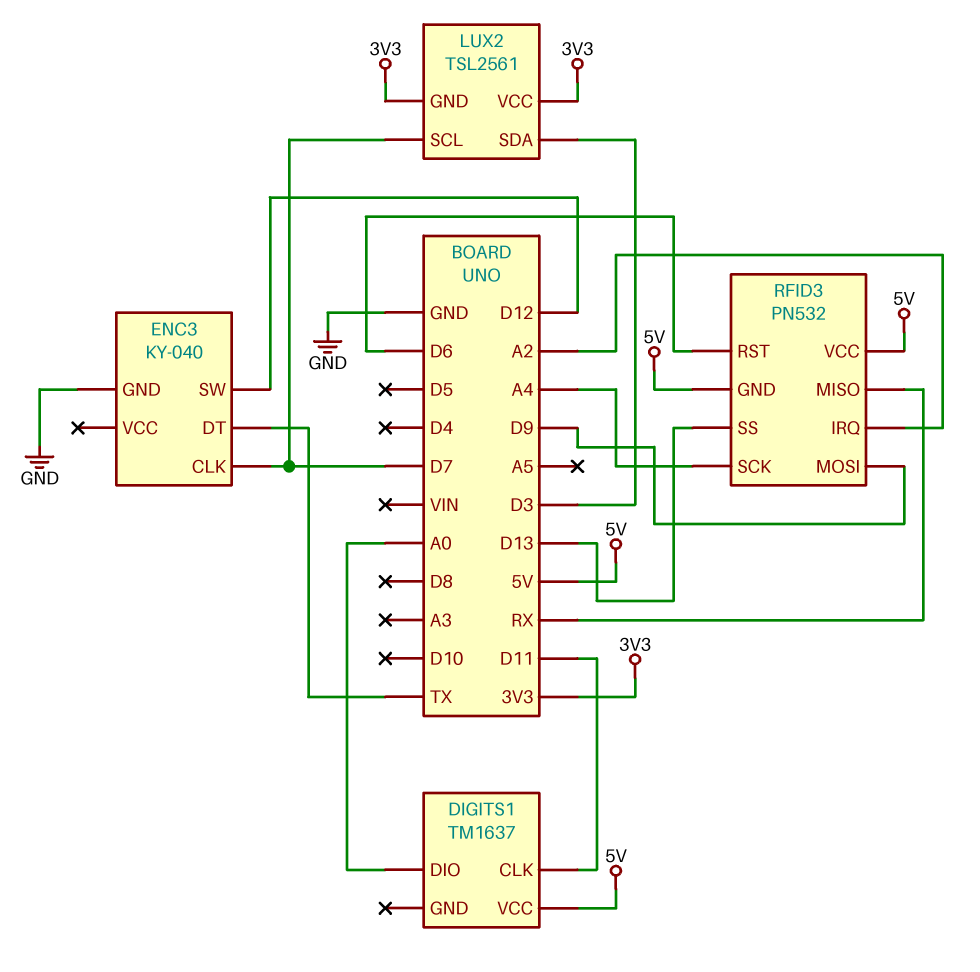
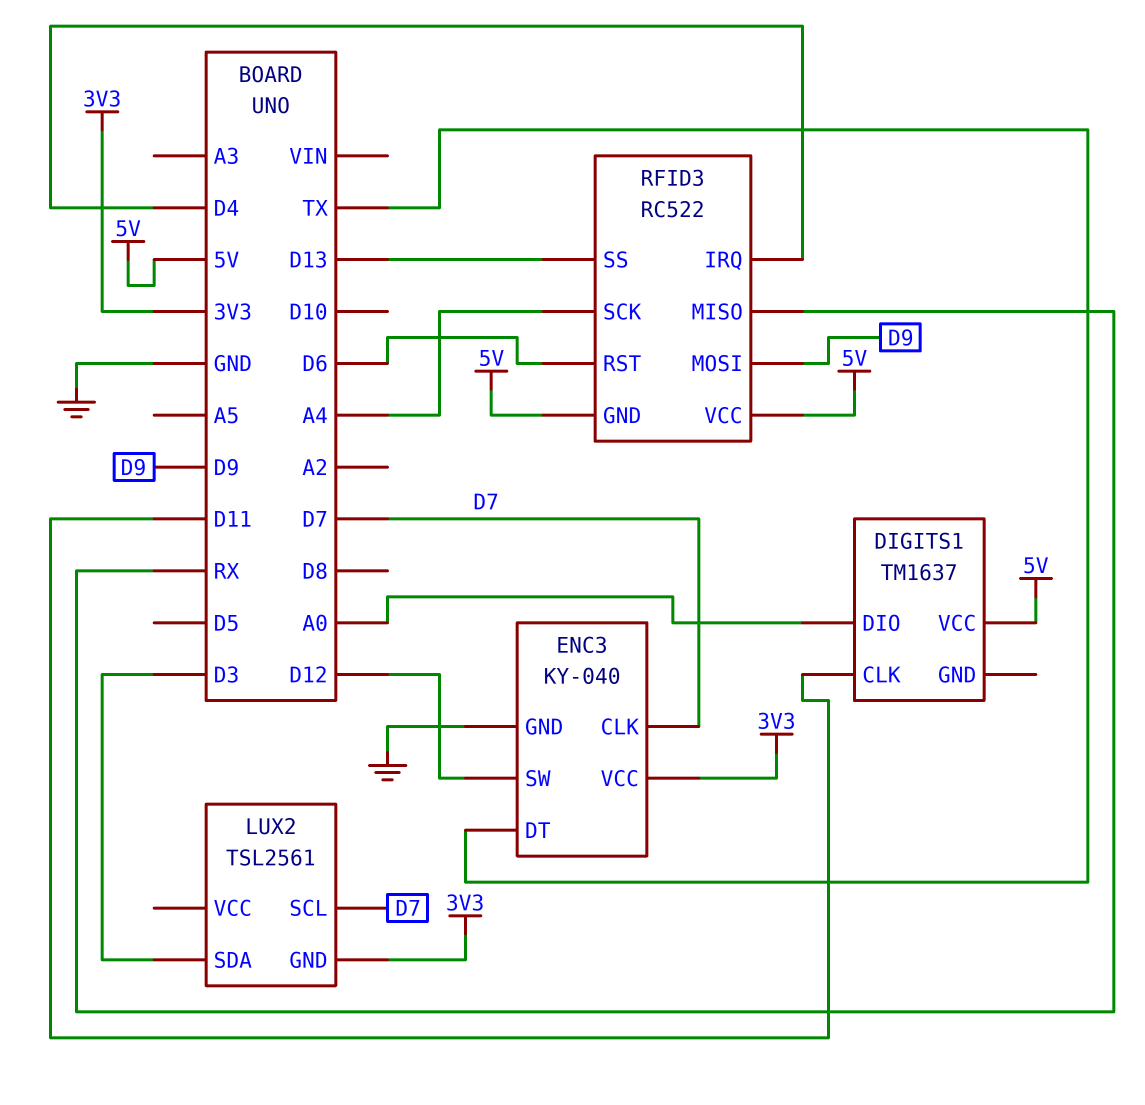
ENC3 pin VCC: none -> 3V3
LUX2 pin VCC: 3V3 -> none
RFID3: PN532 -> RC522
RFID3 pin IRQ: A2 -> D4

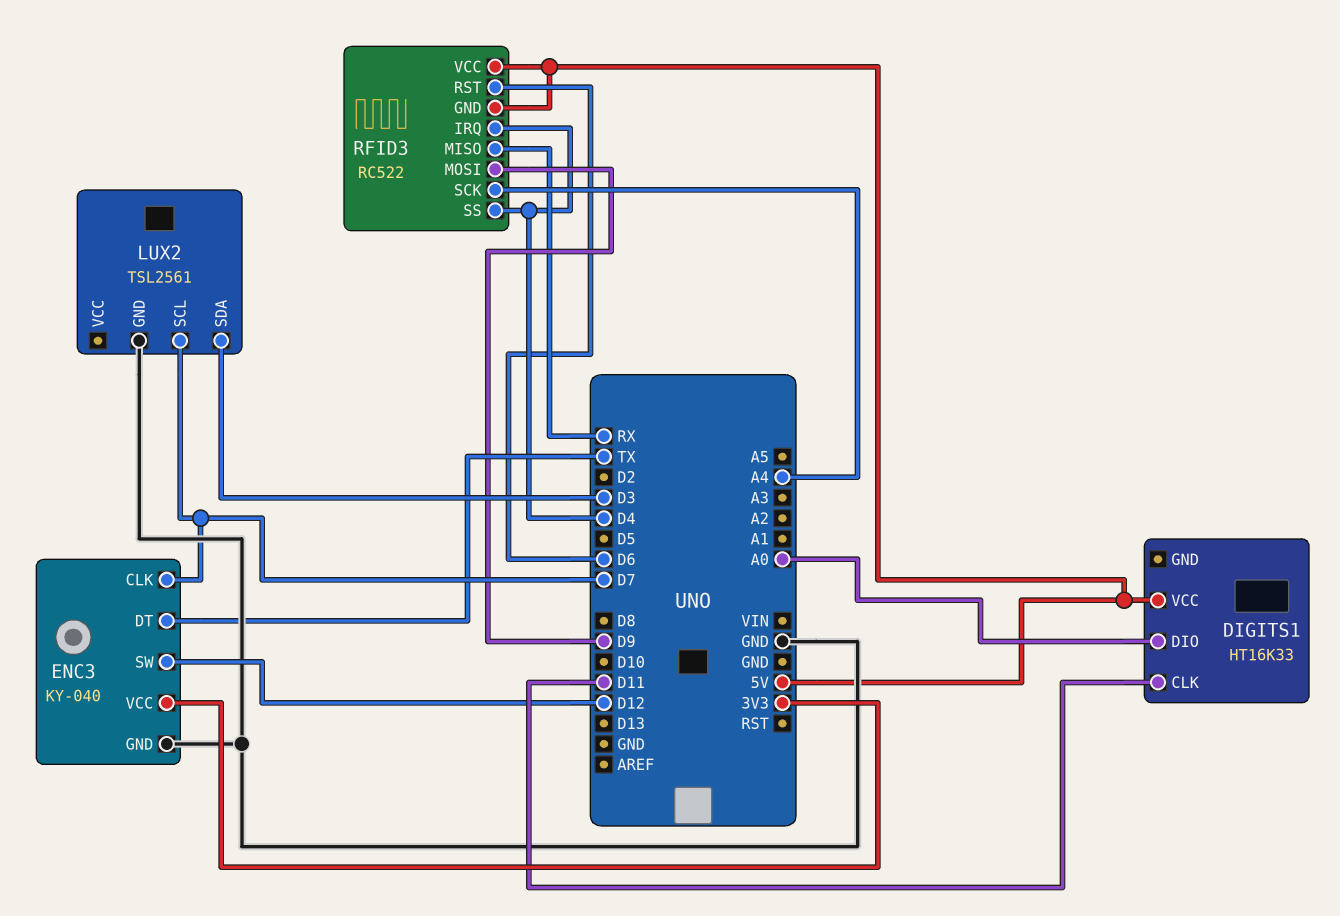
DIGITS1: TM1637 -> HT16K33
LUX2 pin GND: 3V3 -> GND
RFID3 pin SS: D13 -> D4

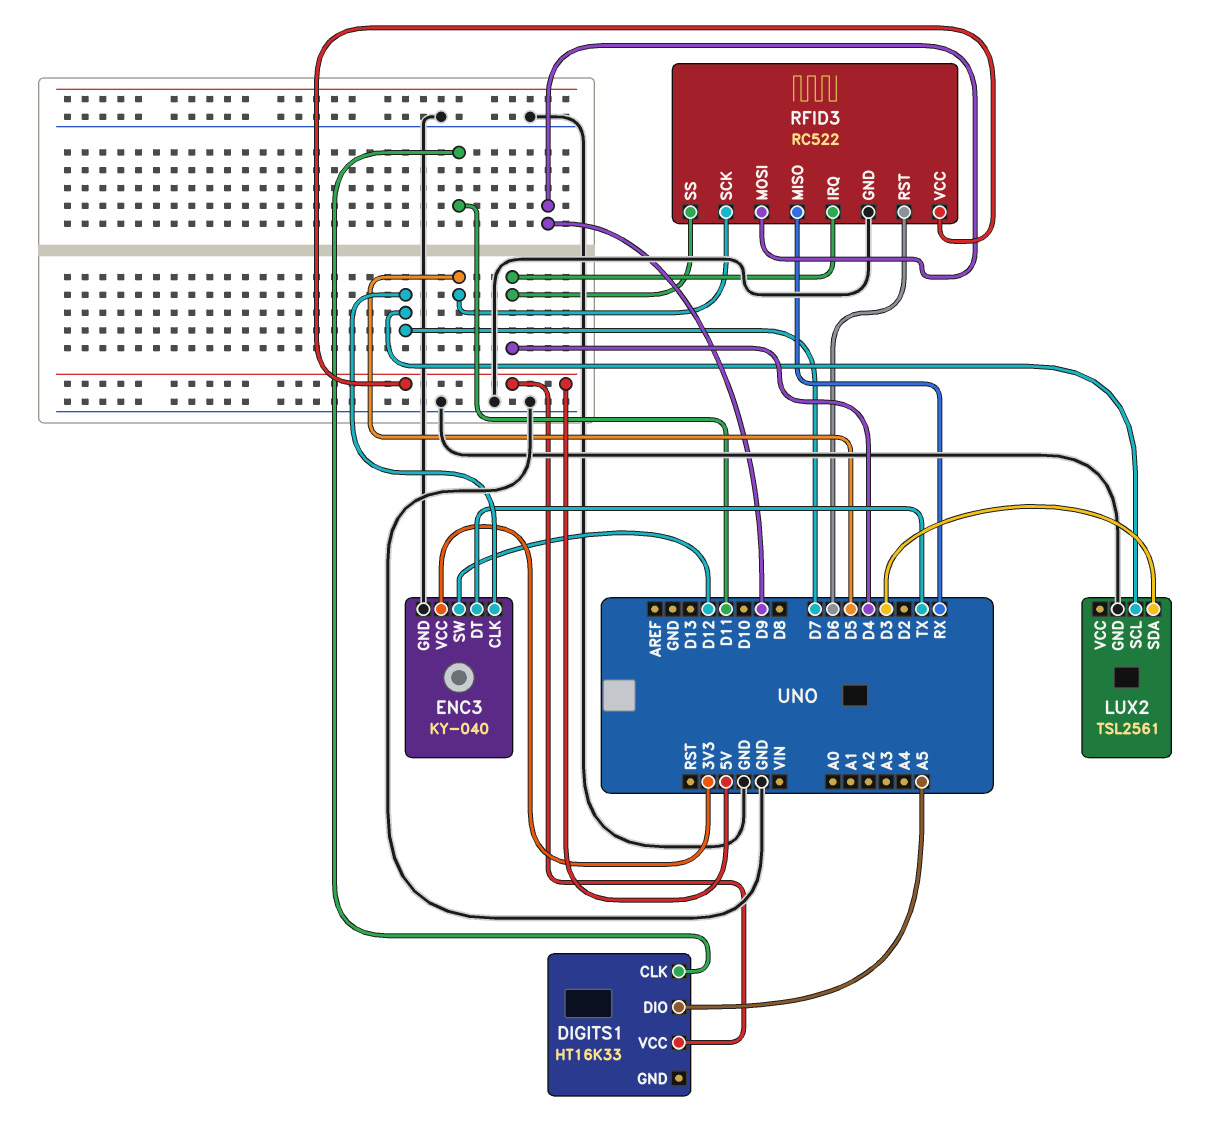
DIGITS1 pin DIO: A0 -> A5
RFID3 pin GND: 5V -> GND
RFID3 pin SCK: A4 -> D5

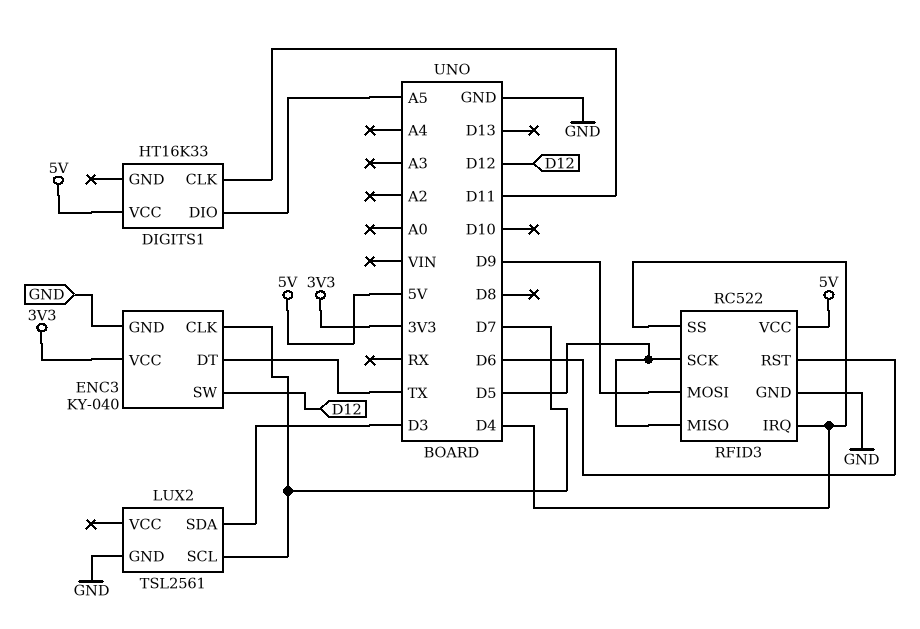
RFID3 pin MISO: RX -> D5

